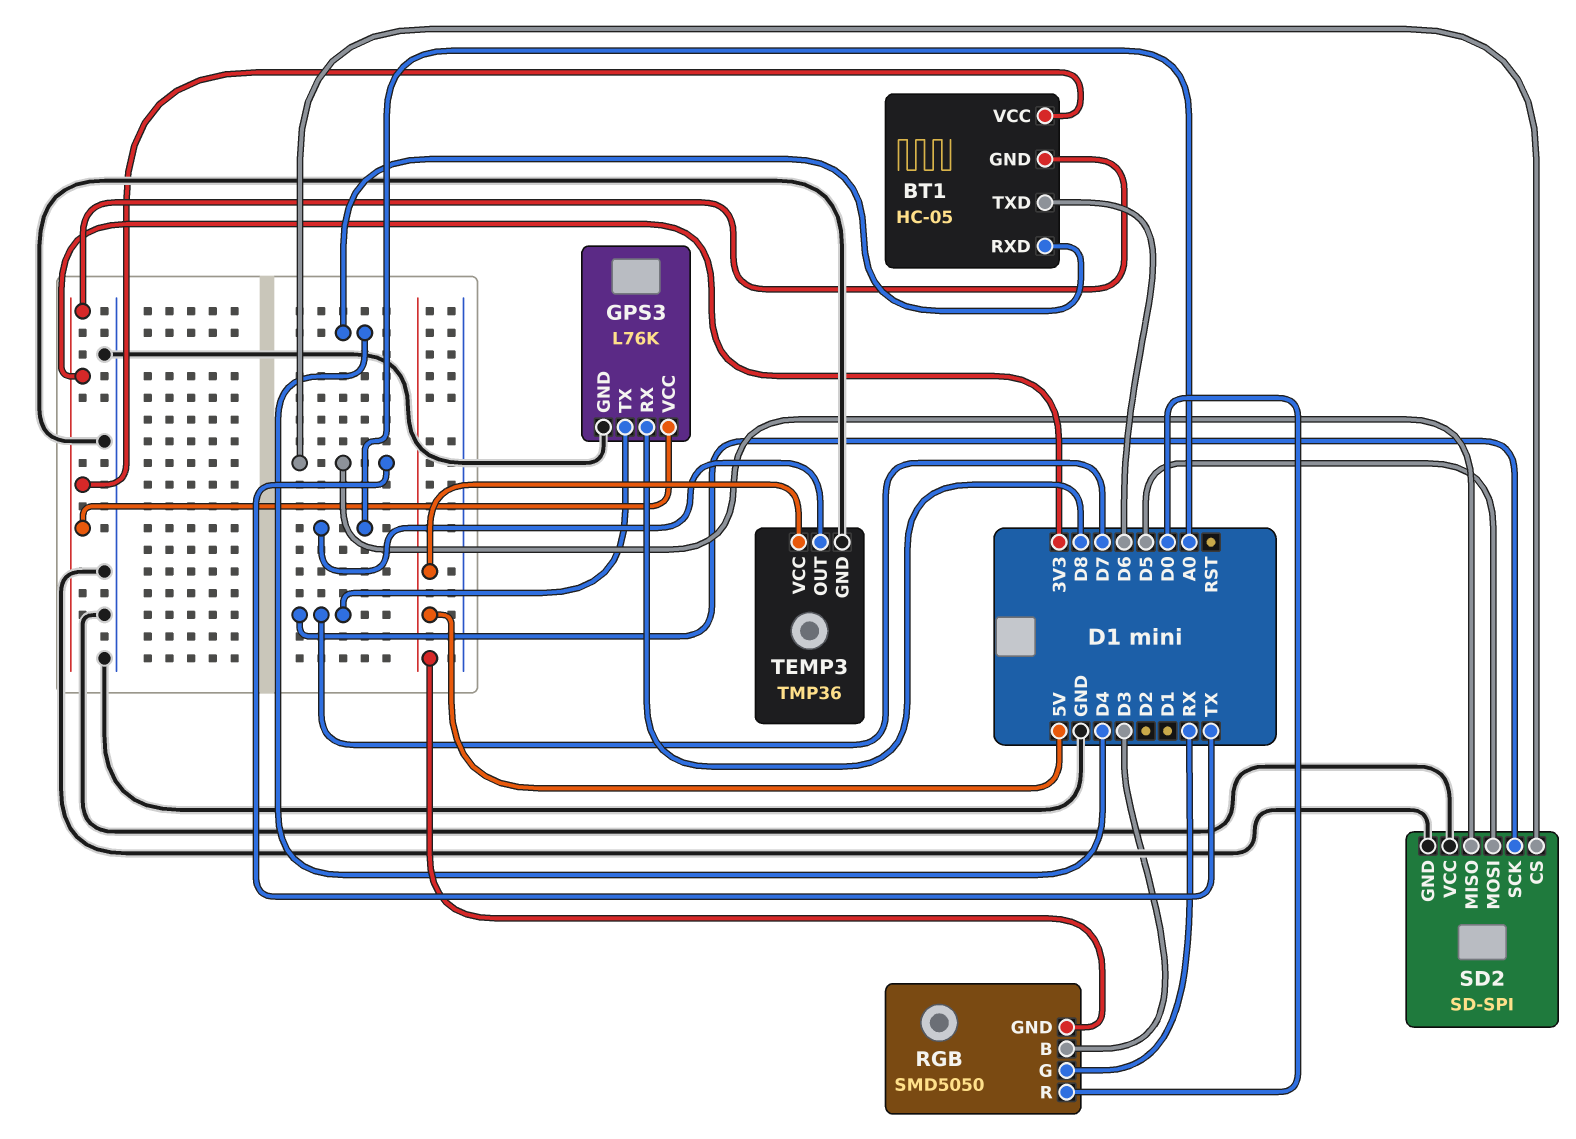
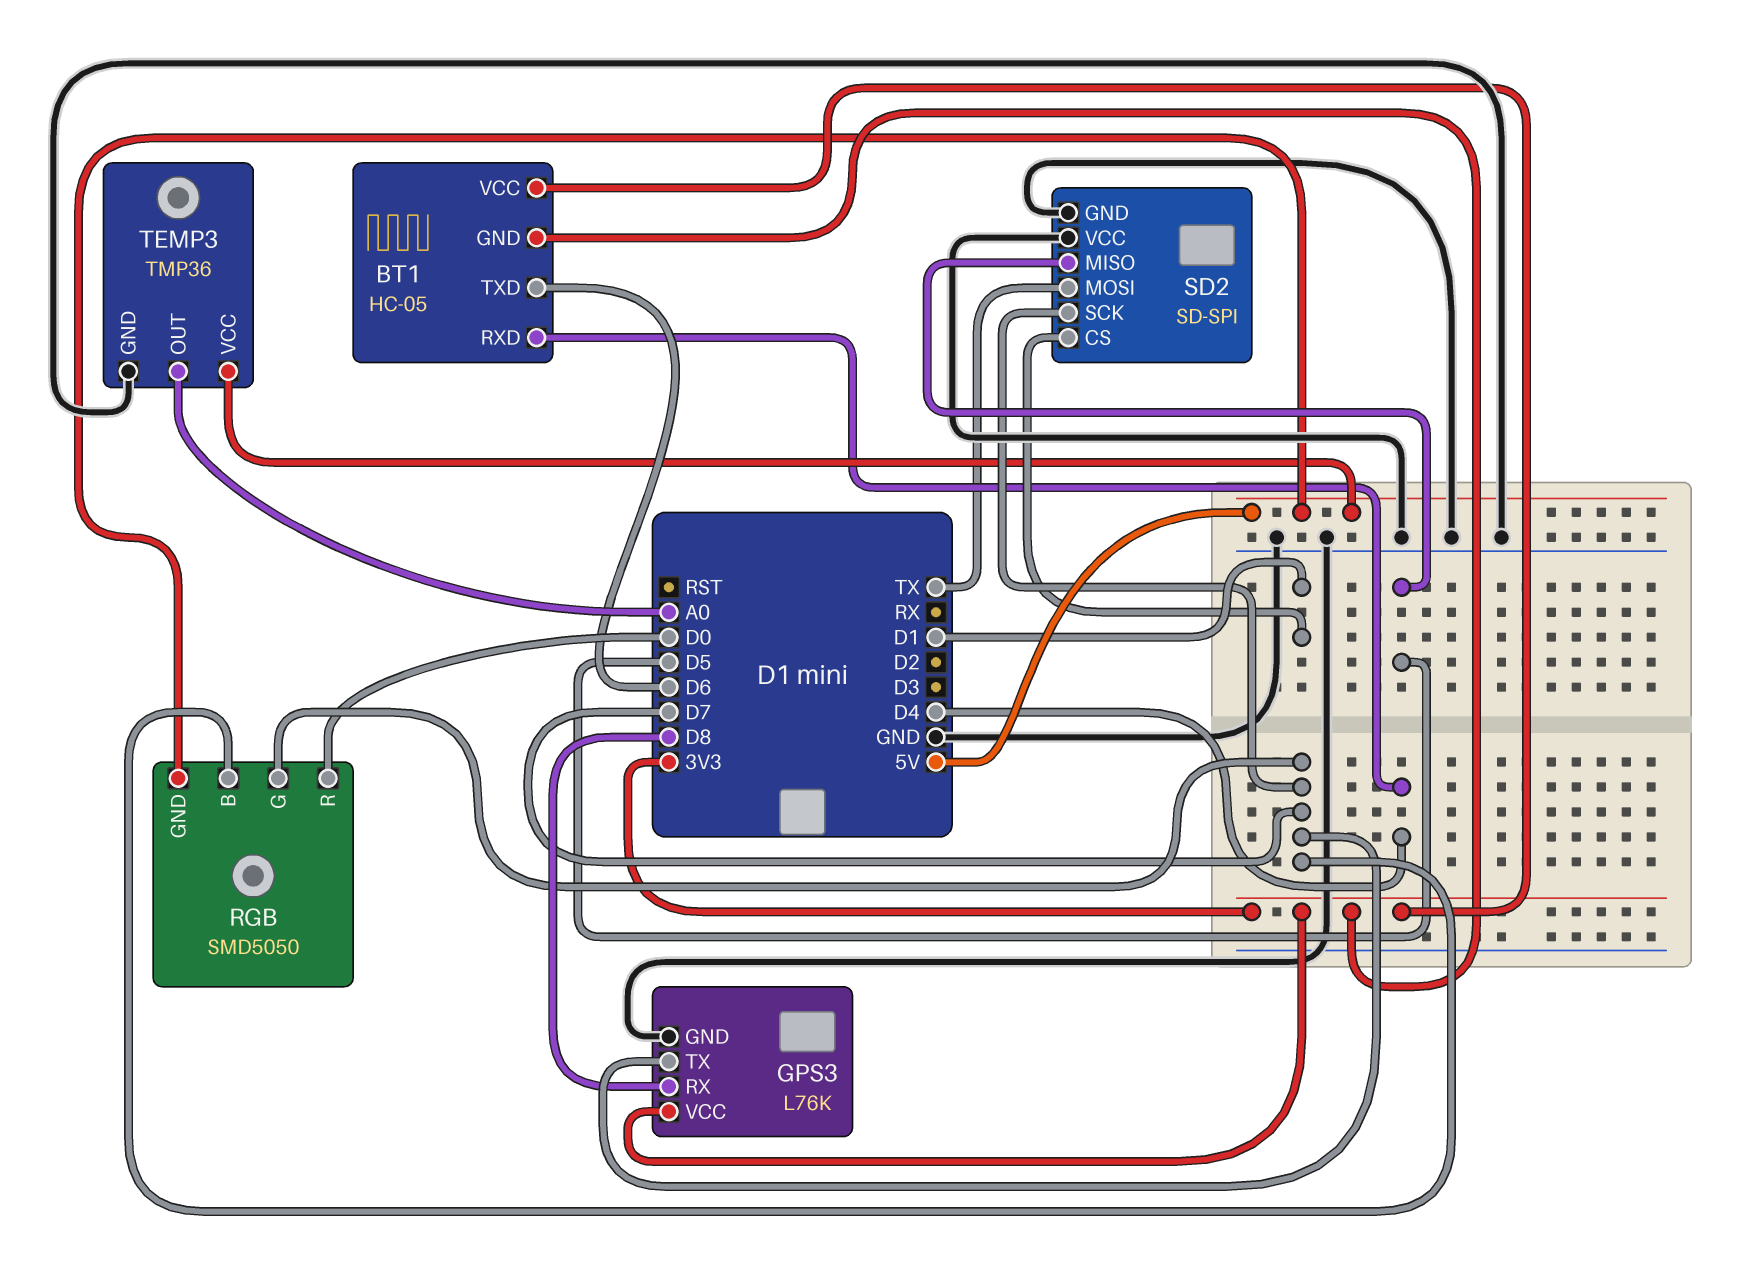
RGB pin B: D3 -> D7
RGB pin G: RX -> D7
SD2 pin CS: TX -> D1
SD2 pin MISO: TX -> D5
SD2 pin MOSI: D5 -> TX

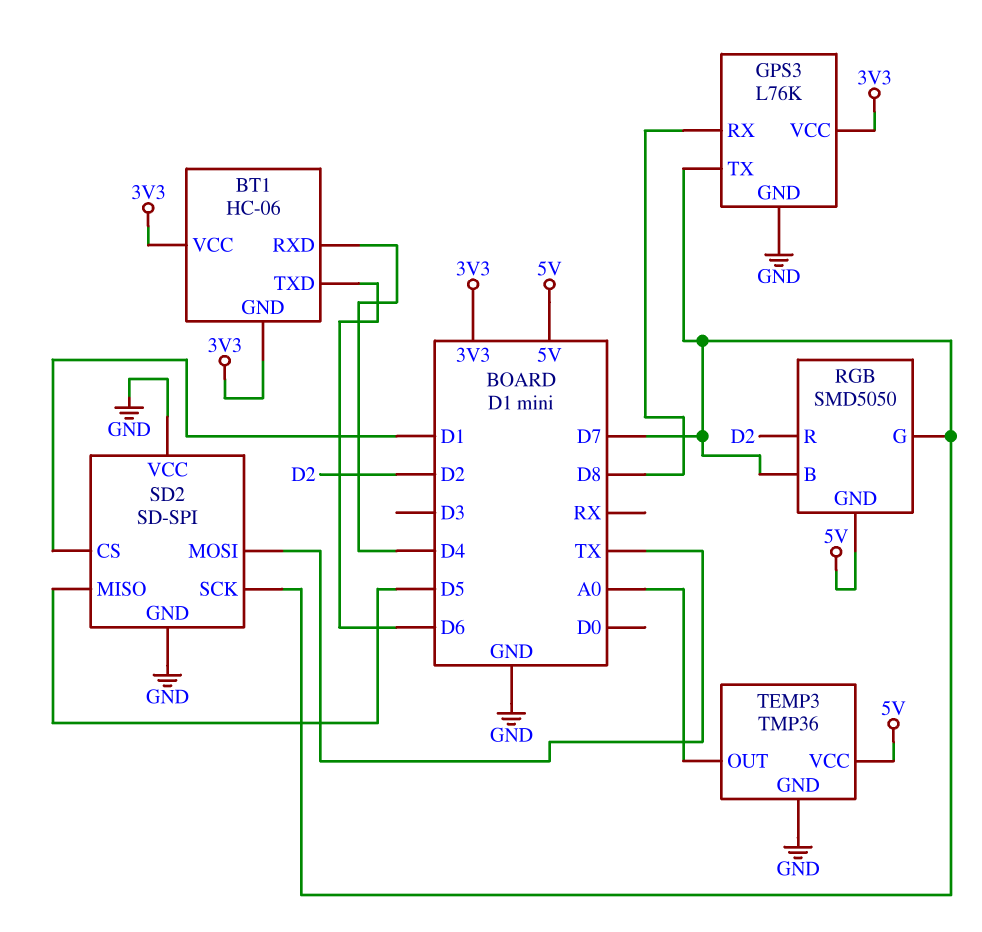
BT1: HC-05 -> HC-06
RGB pin R: D0 -> D2

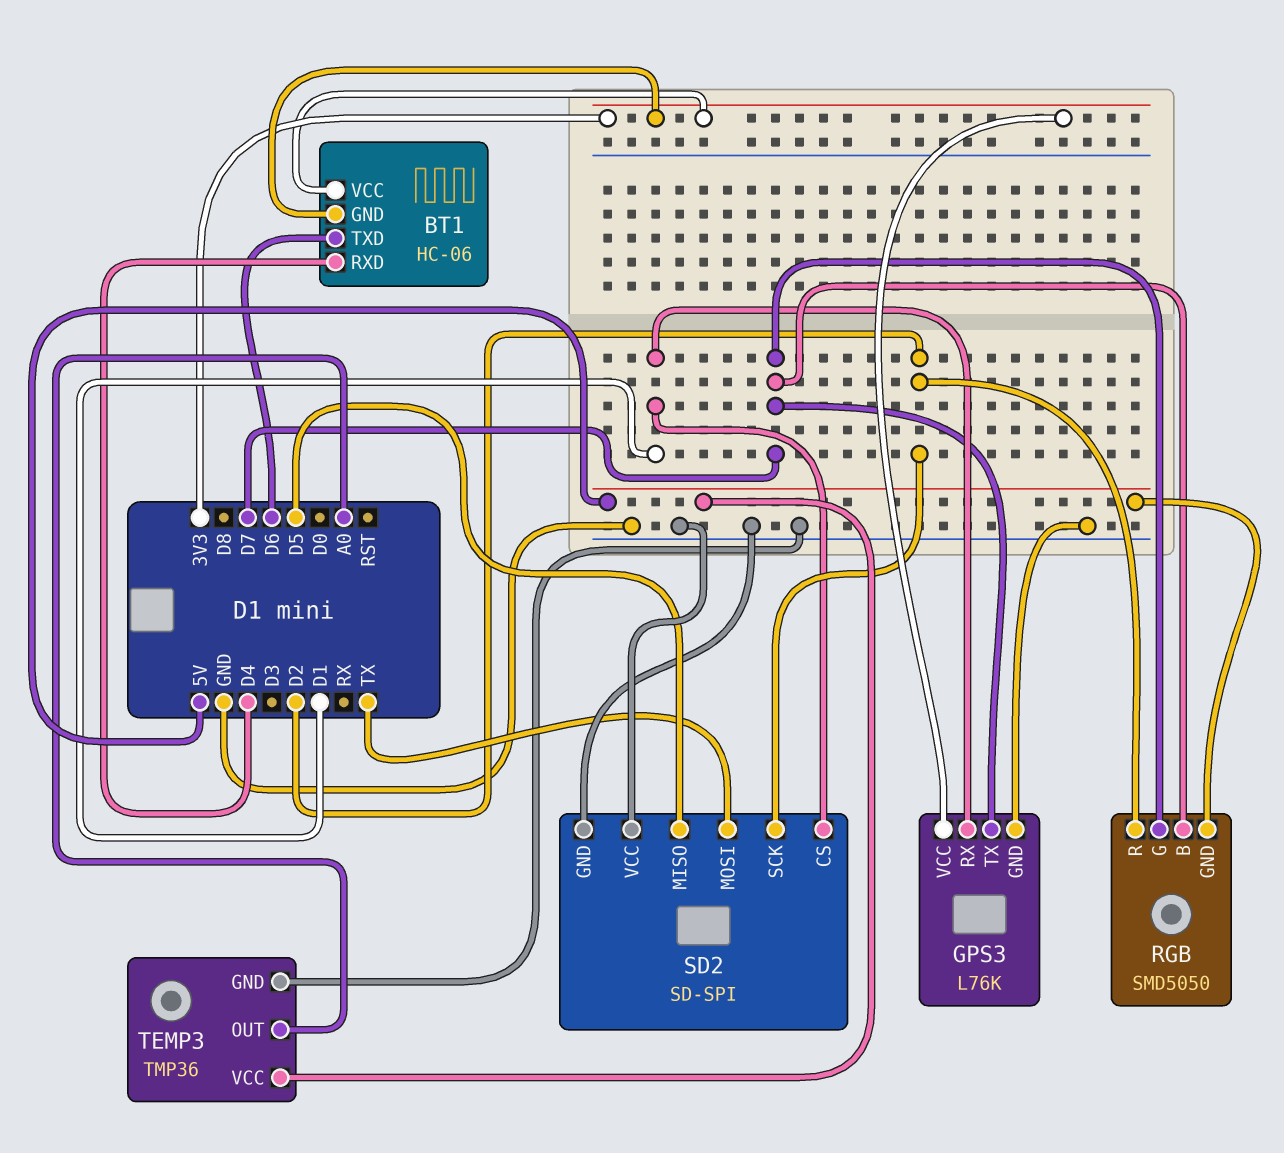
GPS3 pin RX: D8 -> D1
SD2 pin SCK: D7 -> D2

